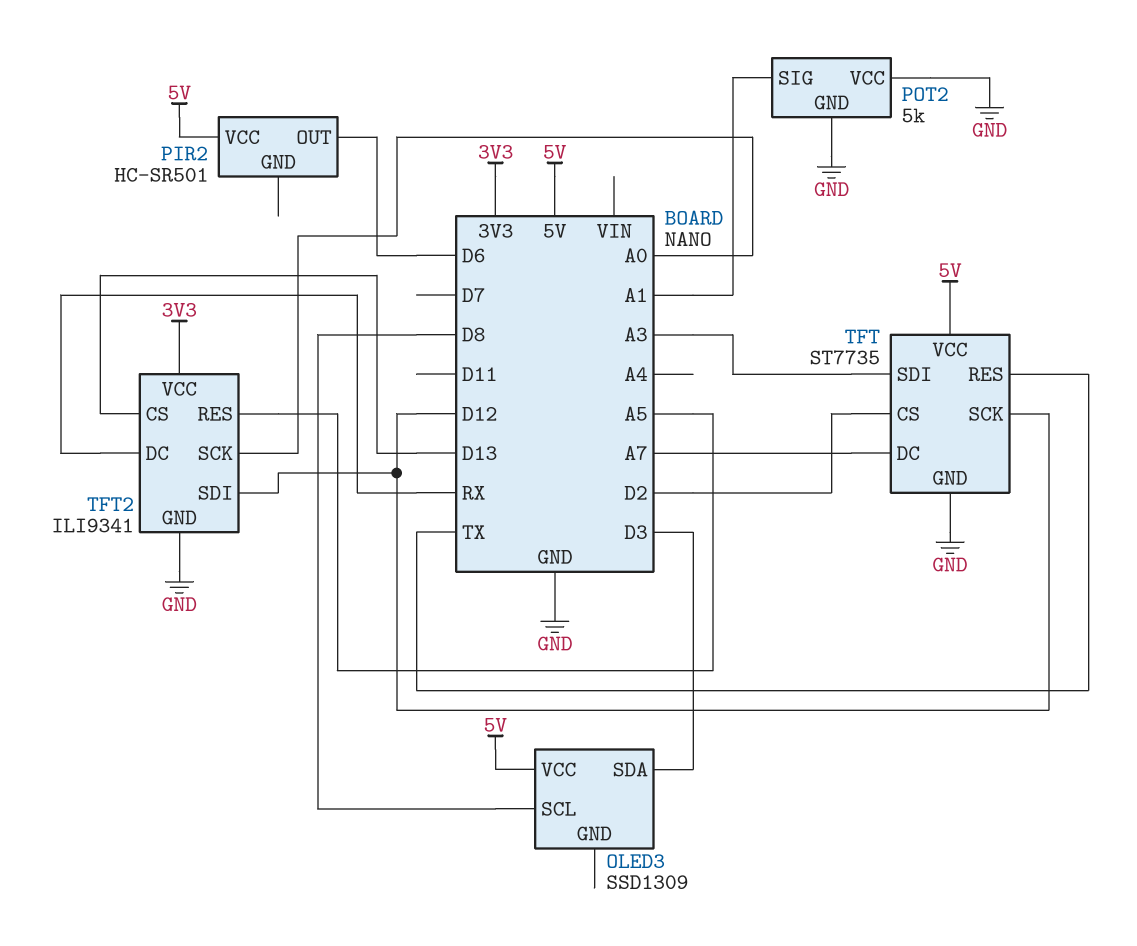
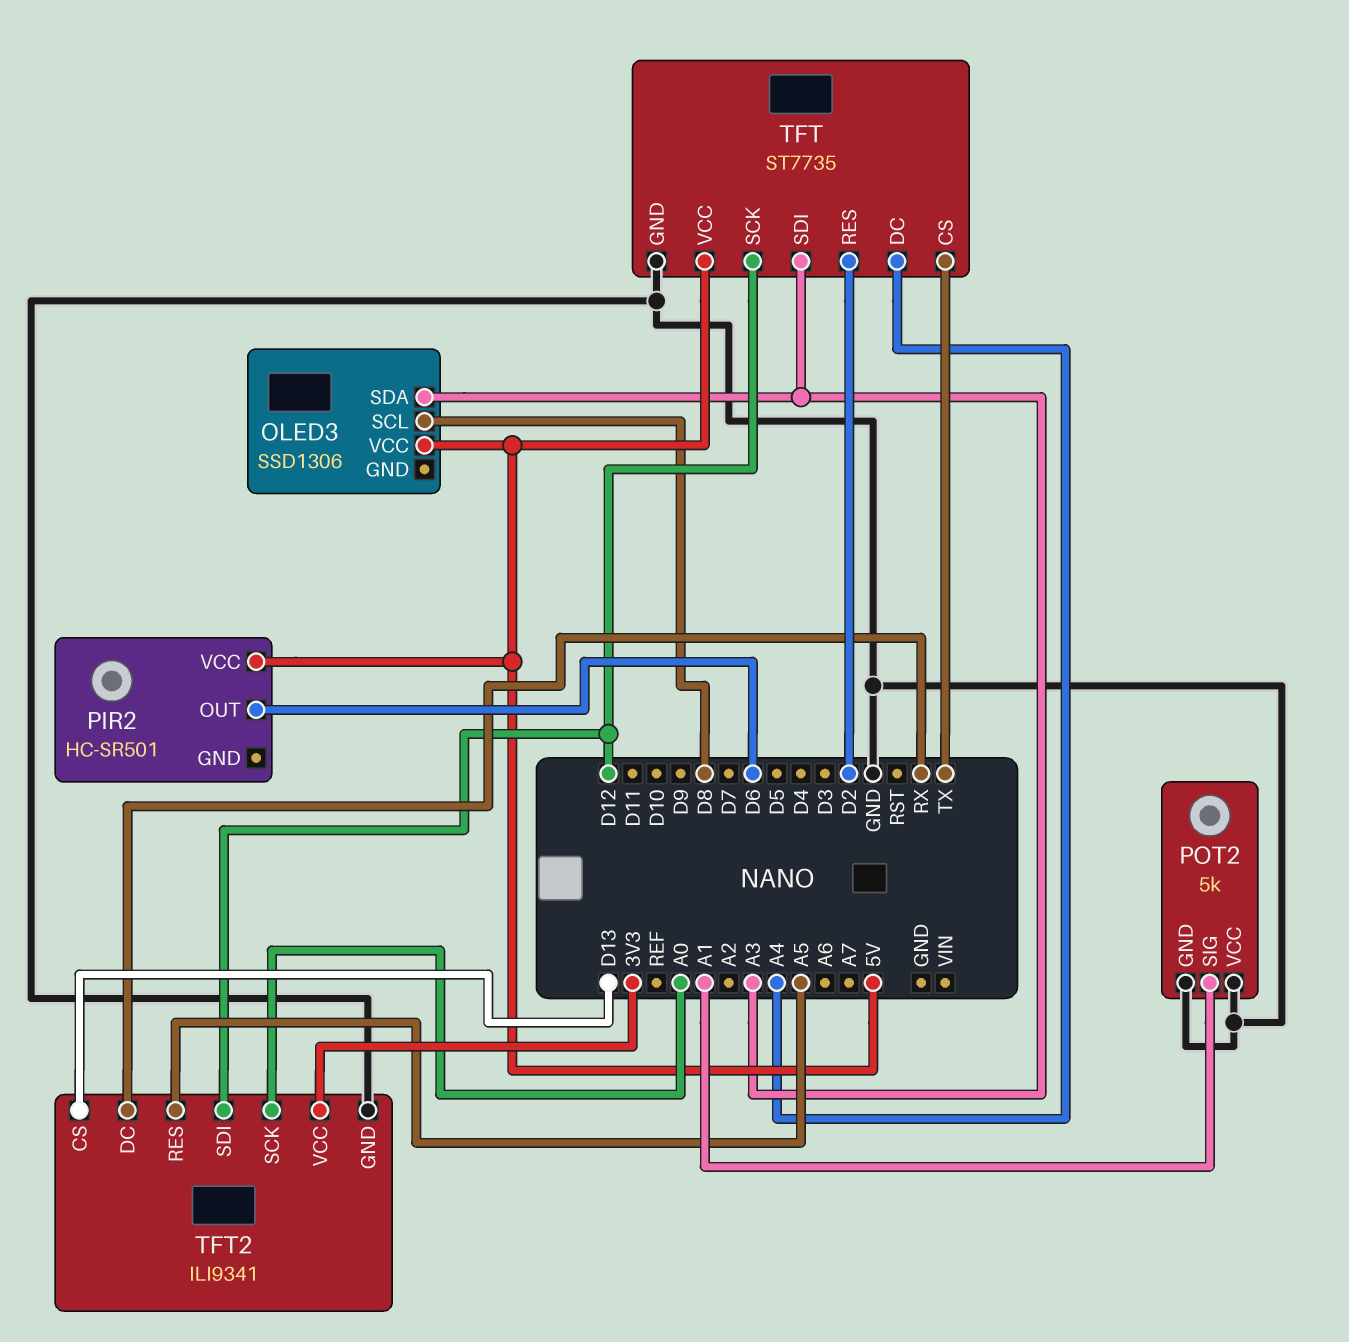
OLED3: SSD1309 -> SSD1306
OLED3 pin SDA: D3 -> A3
TFT pin CS: D2 -> TX
TFT pin DC: A7 -> A4
TFT pin RES: TX -> D2

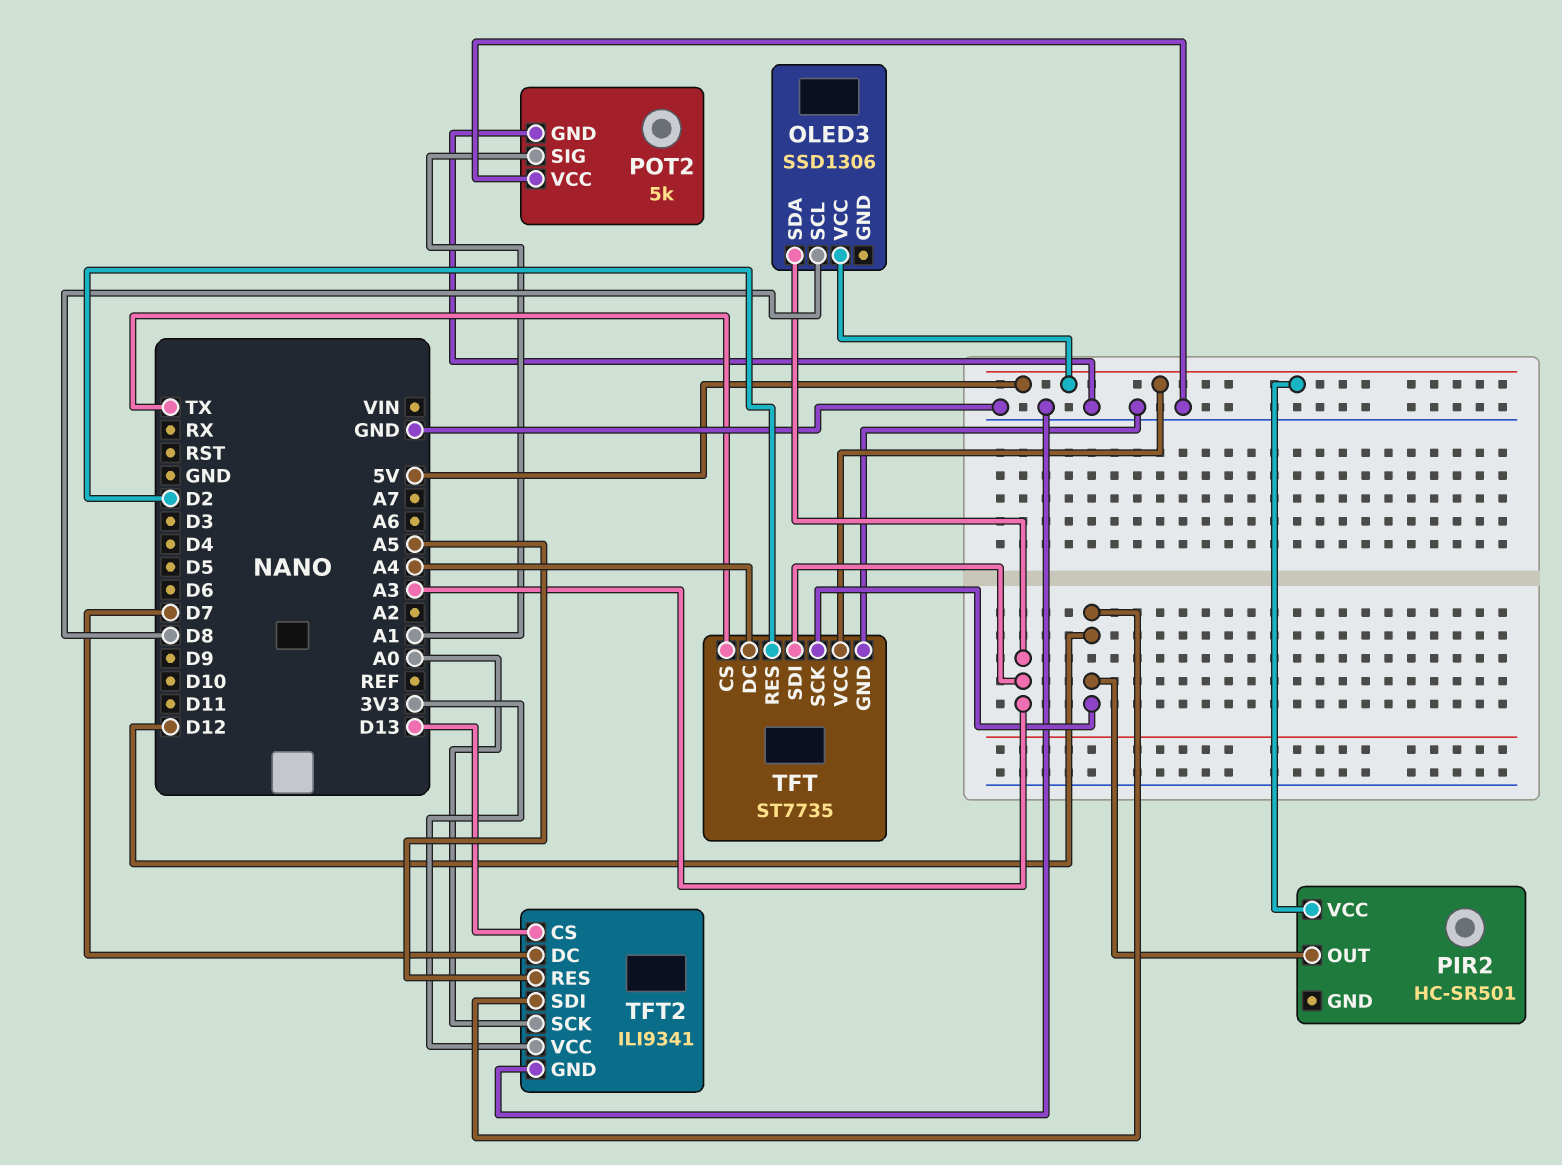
PIR2 pin OUT: D6 -> D12
TFT2 pin DC: RX -> D7

